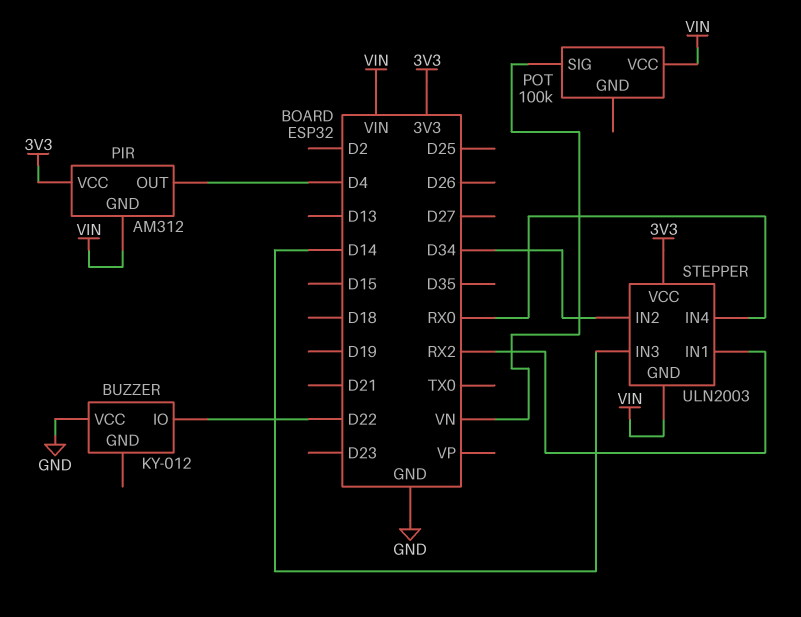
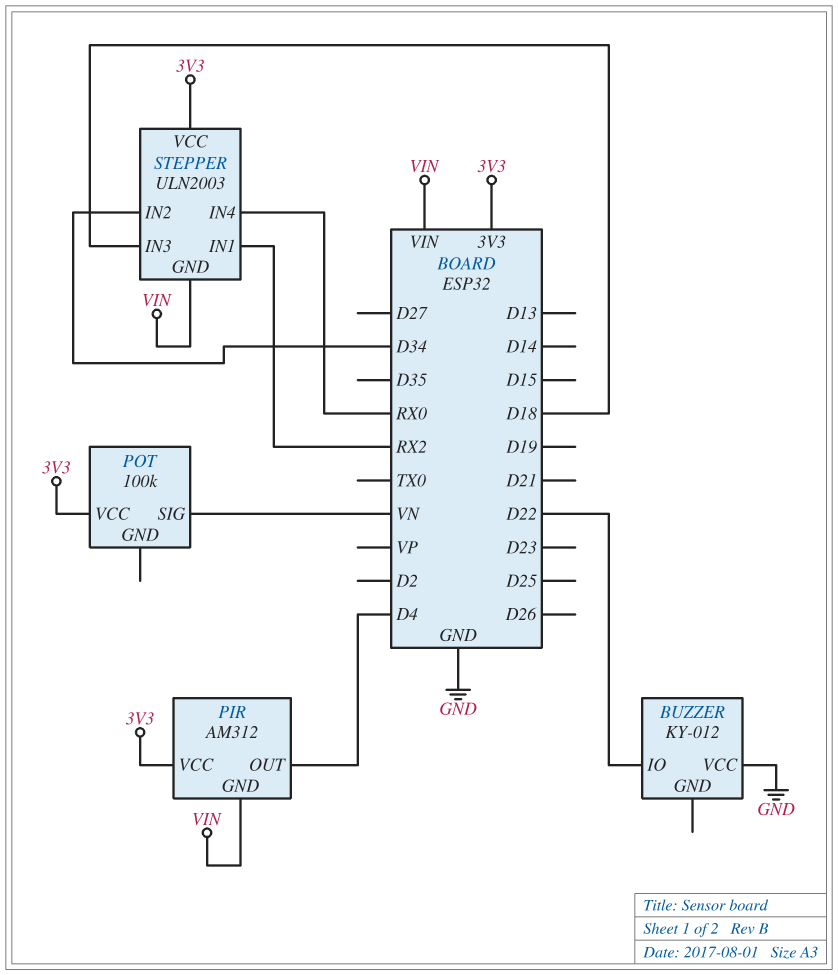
POT pin VCC: VIN -> 3V3
STEPPER pin IN3: D14 -> D18

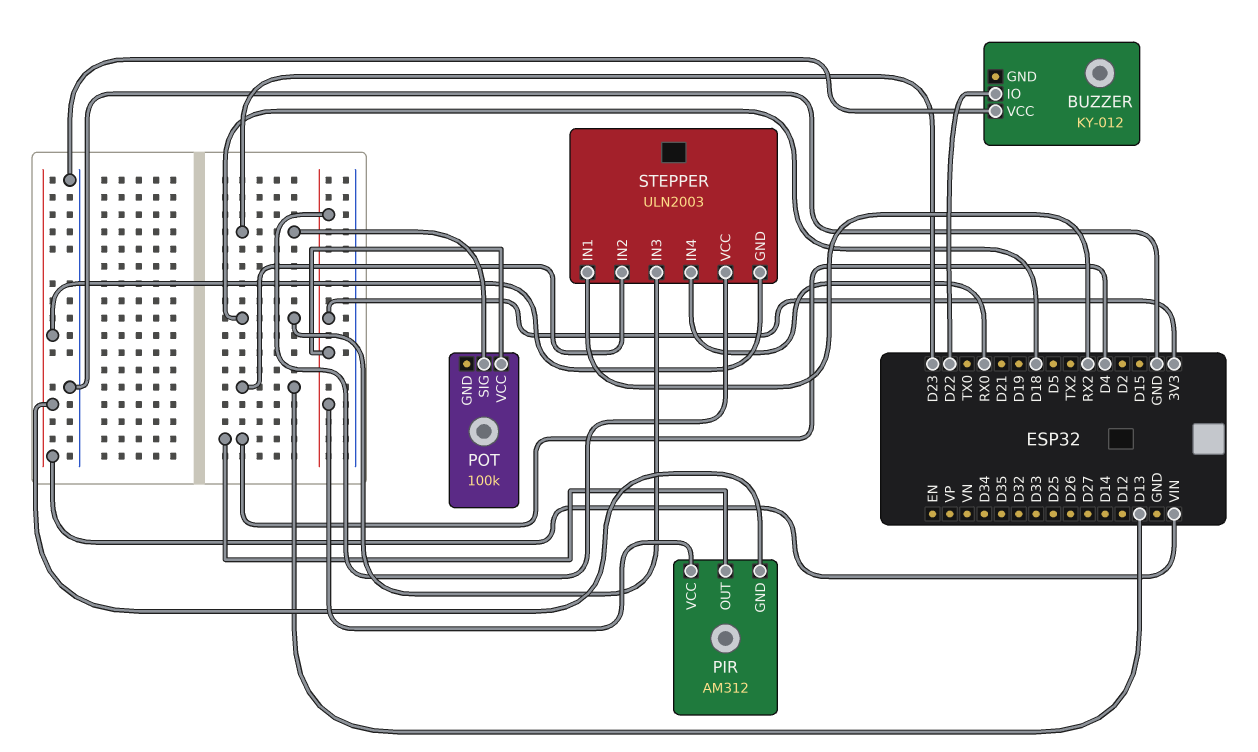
POT pin SIG: VN -> D23
STEPPER pin IN2: D34 -> D13

